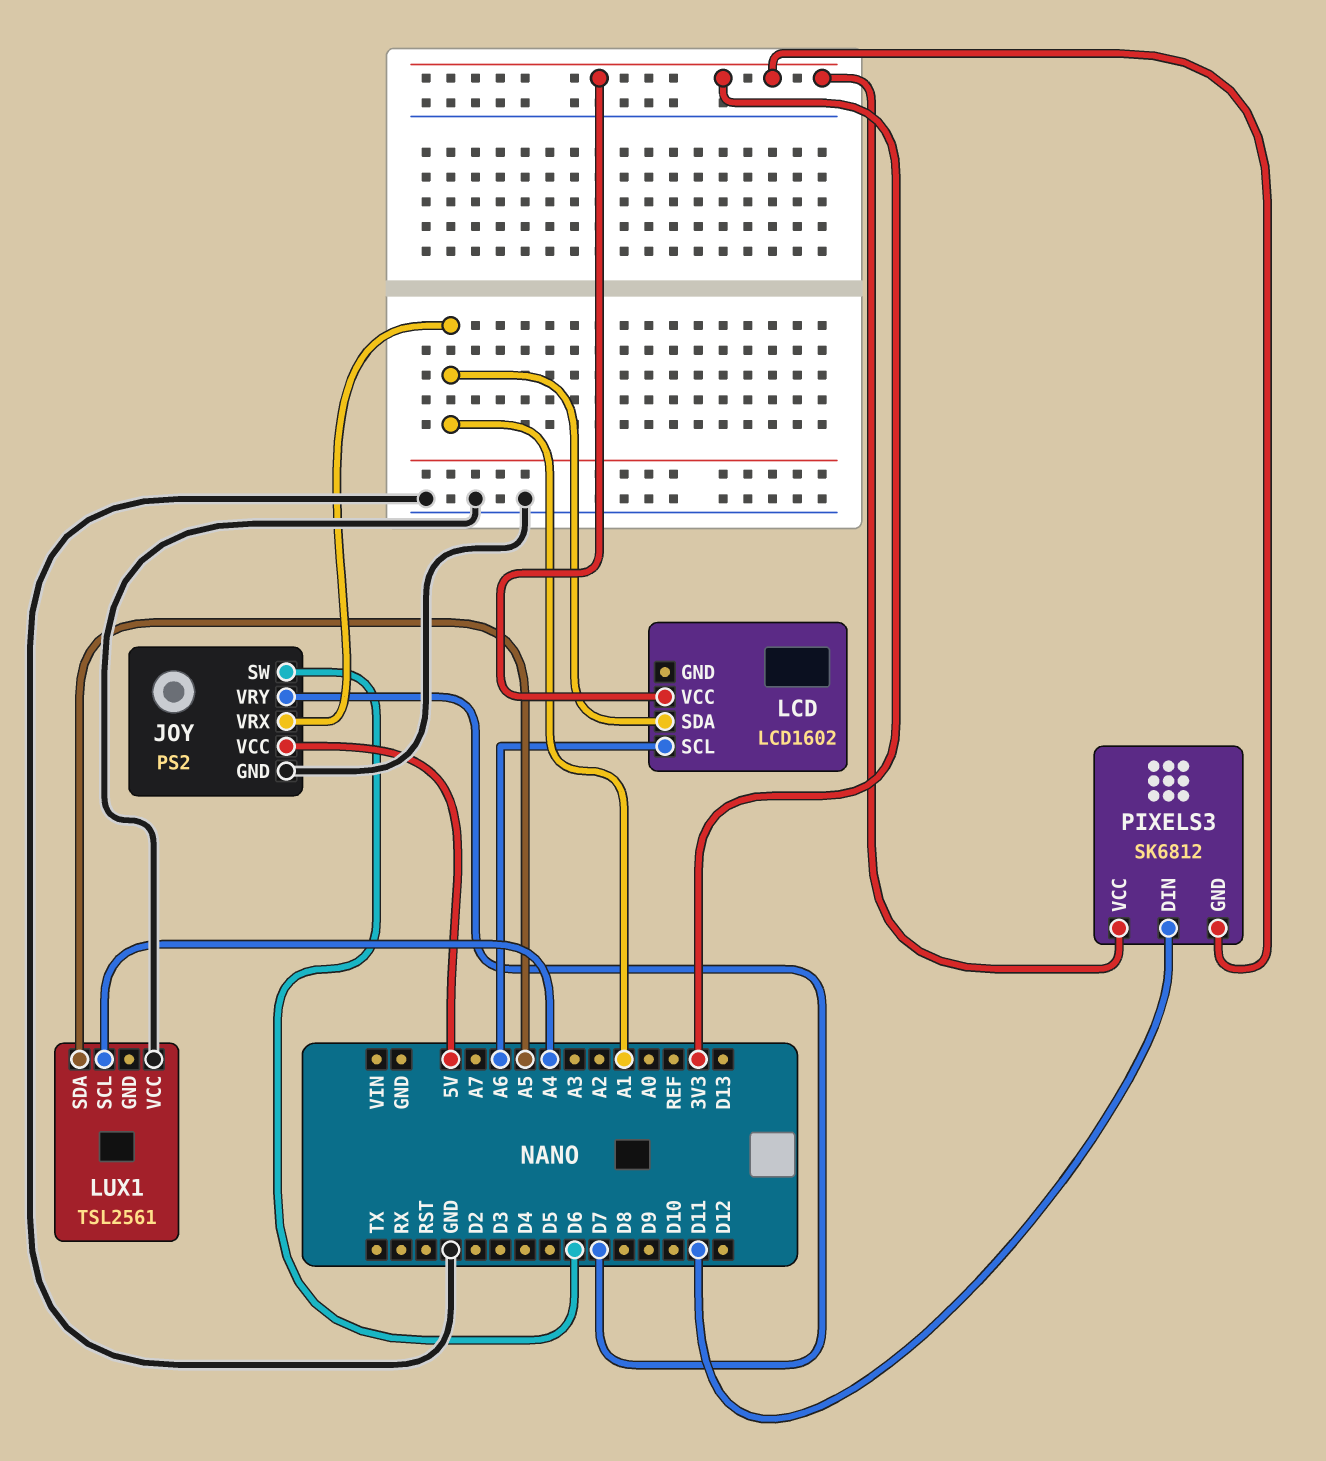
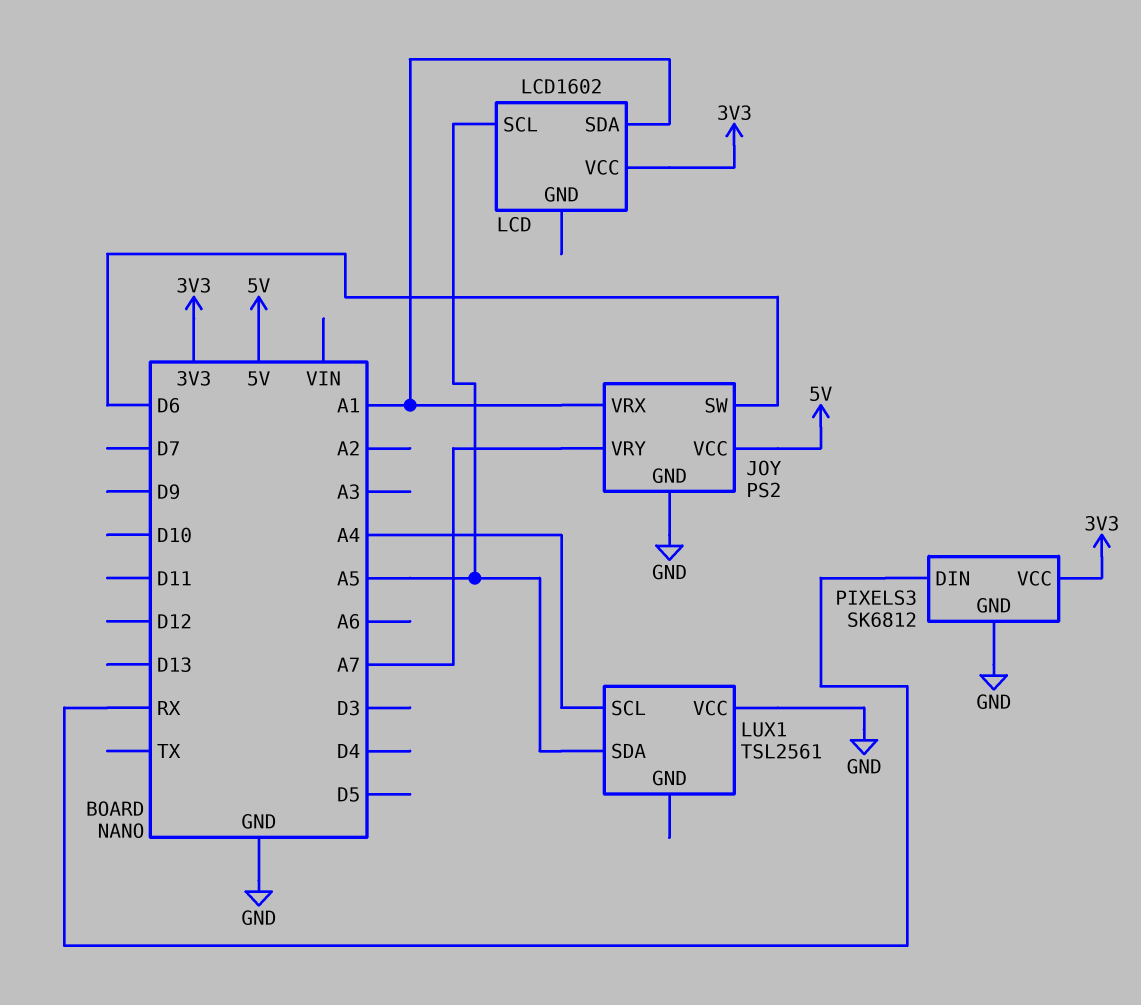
JOY pin VRY: D7 -> A7
LCD pin SCL: A6 -> A5
PIXELS3 pin DIN: D11 -> RX
PIXELS3 pin GND: 3V3 -> GND

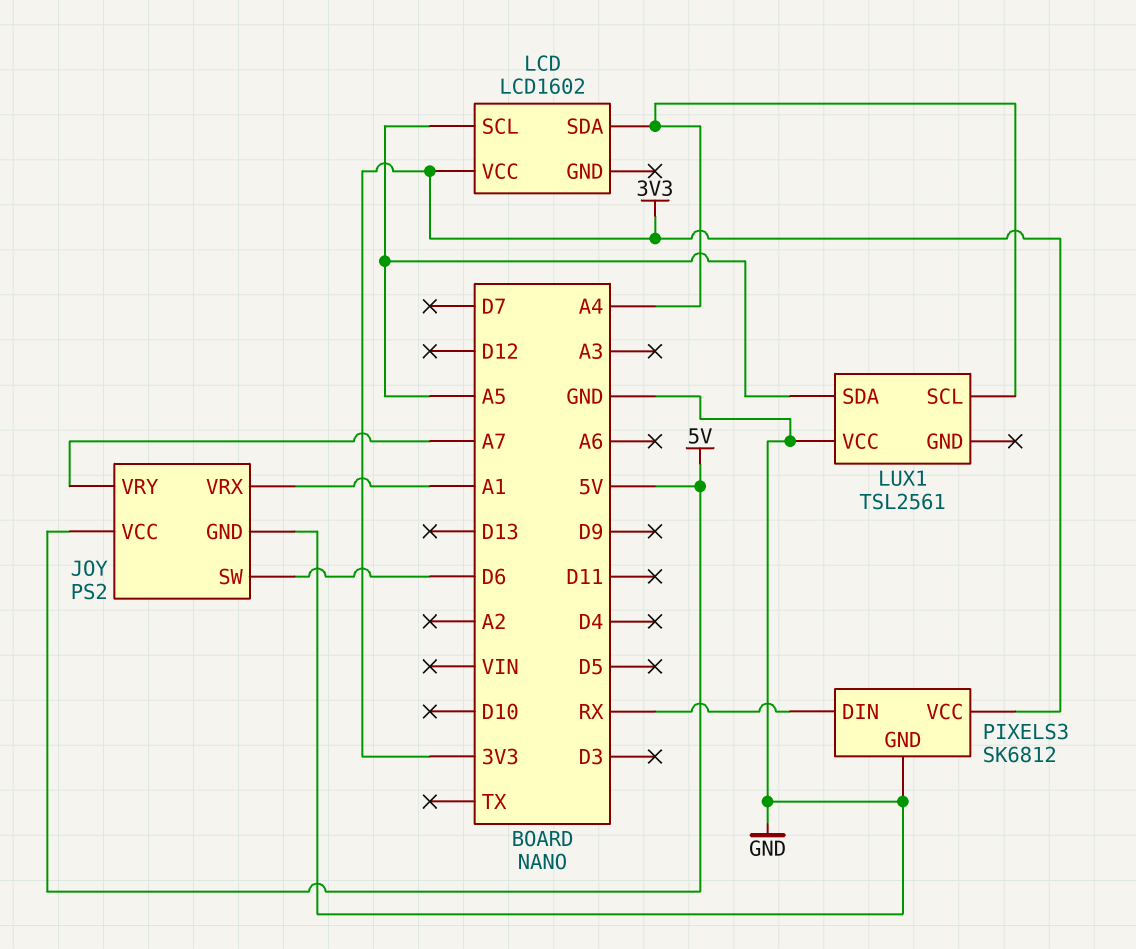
LCD pin SDA: A1 -> A4

